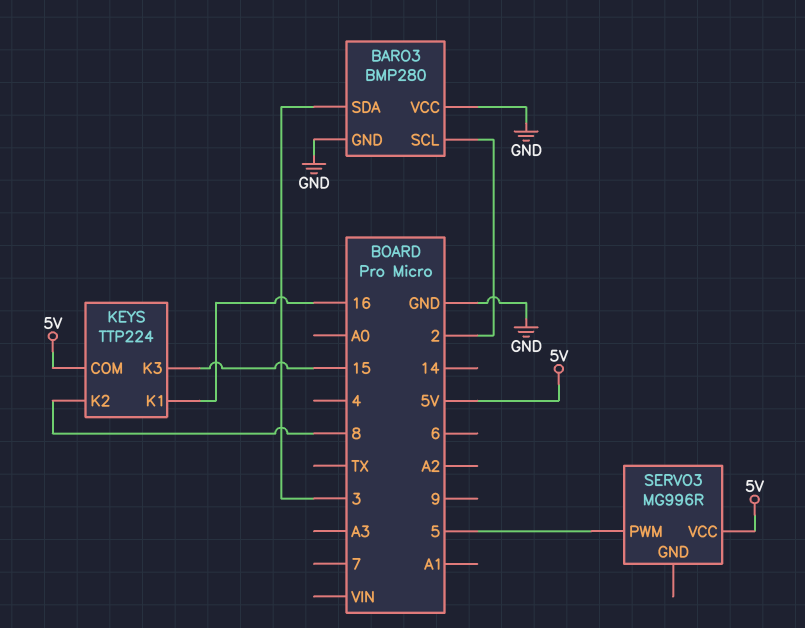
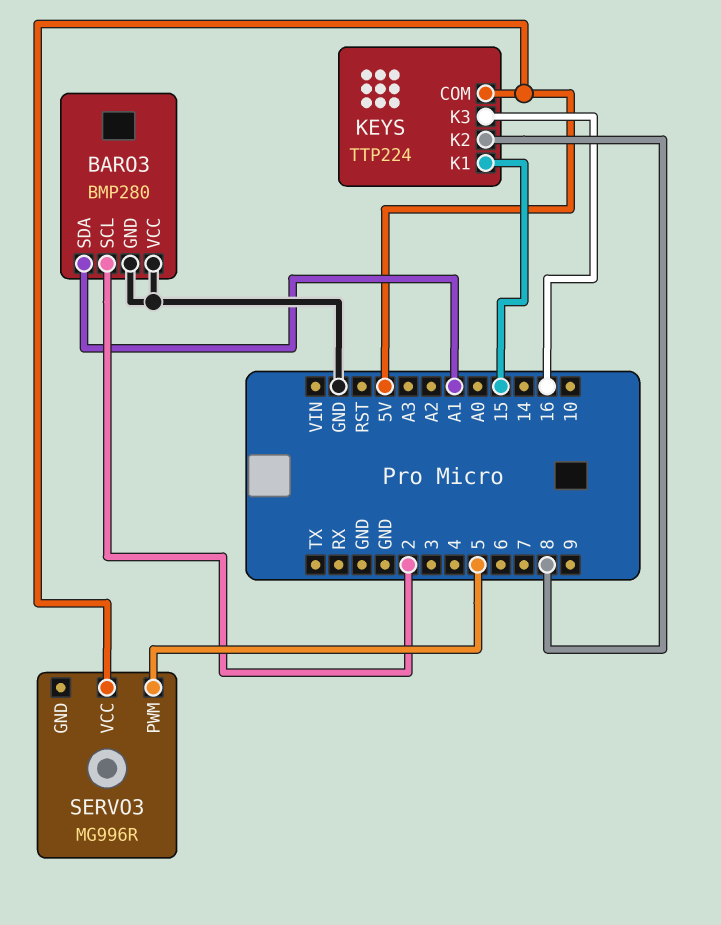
BARO3 pin SDA: 3 -> A1
KEYS pin K1: 16 -> 15
KEYS pin K3: 15 -> 16

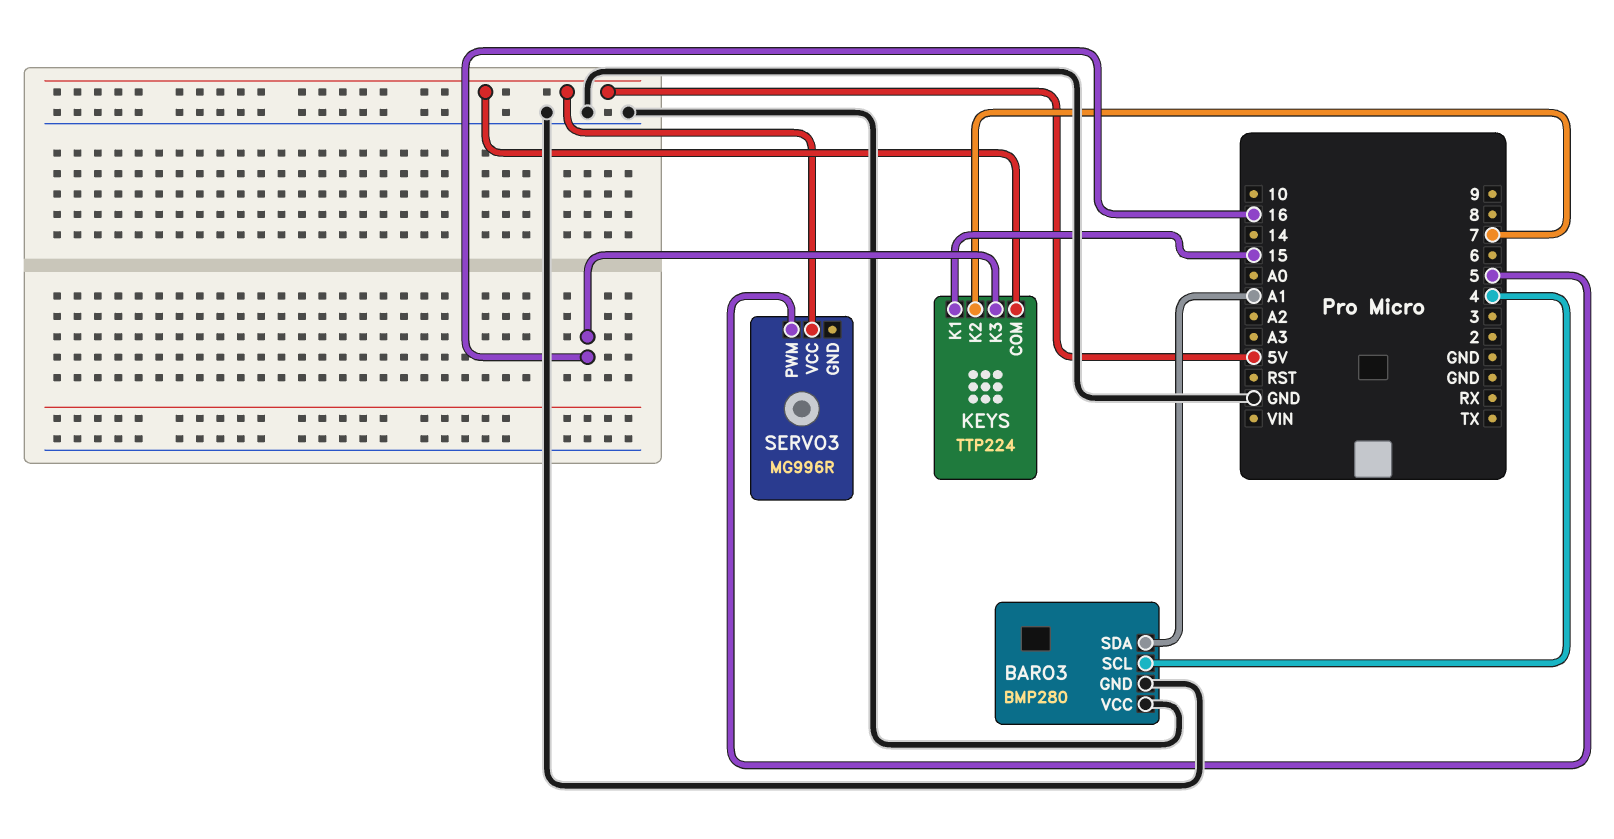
BARO3 pin SCL: 2 -> 4
KEYS pin K2: 8 -> 7

